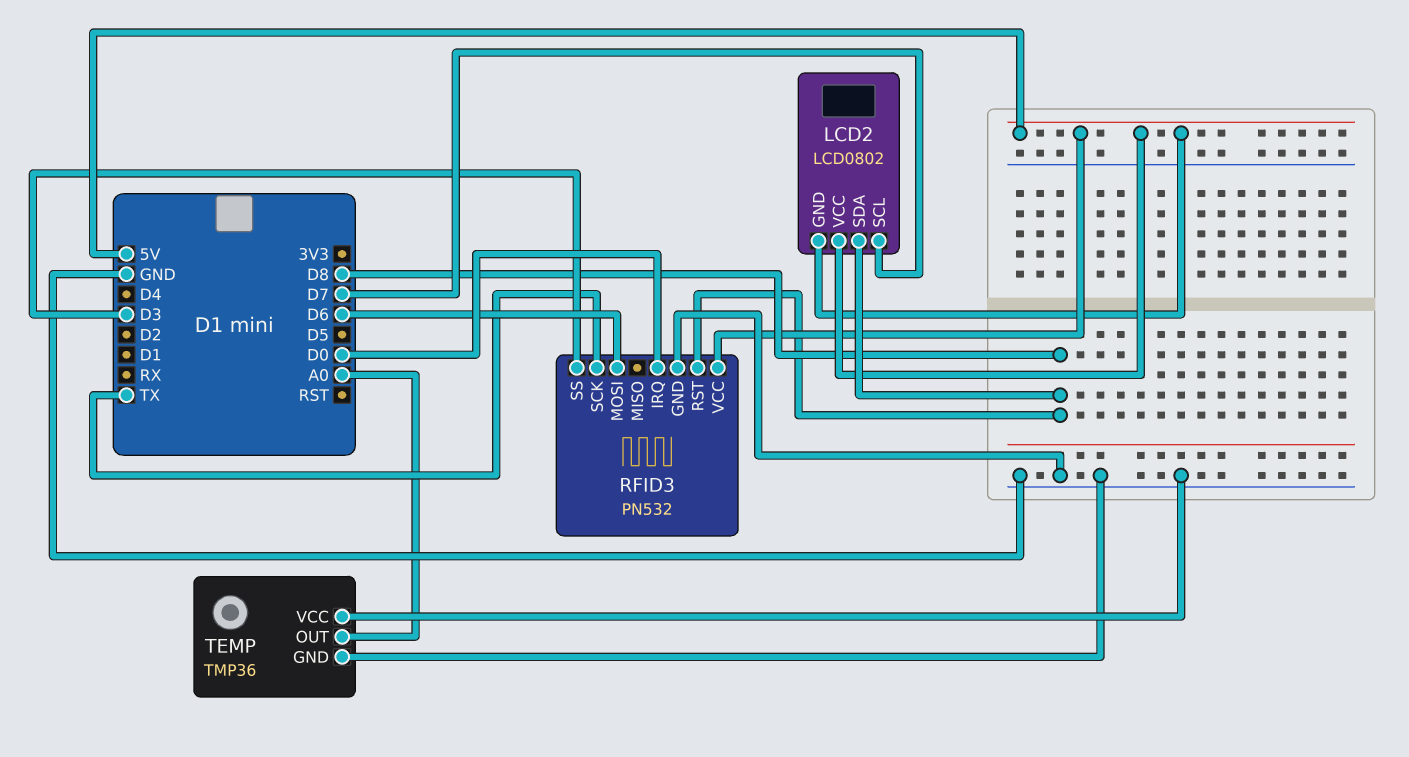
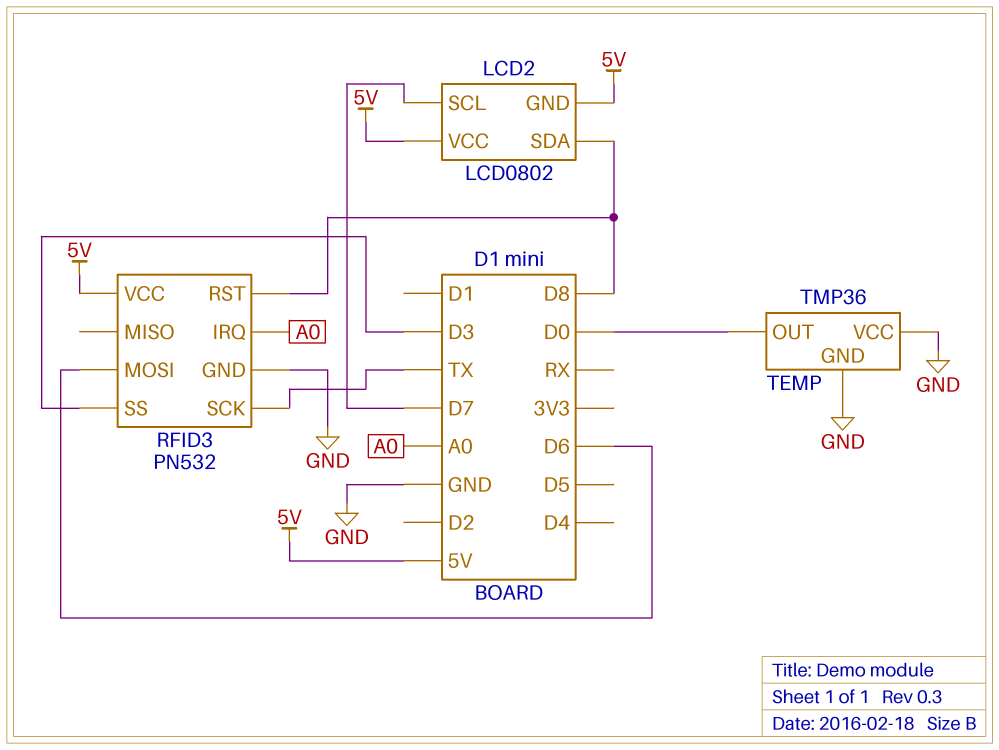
RFID3 pin IRQ: D0 -> A0
TEMP pin OUT: A0 -> D0

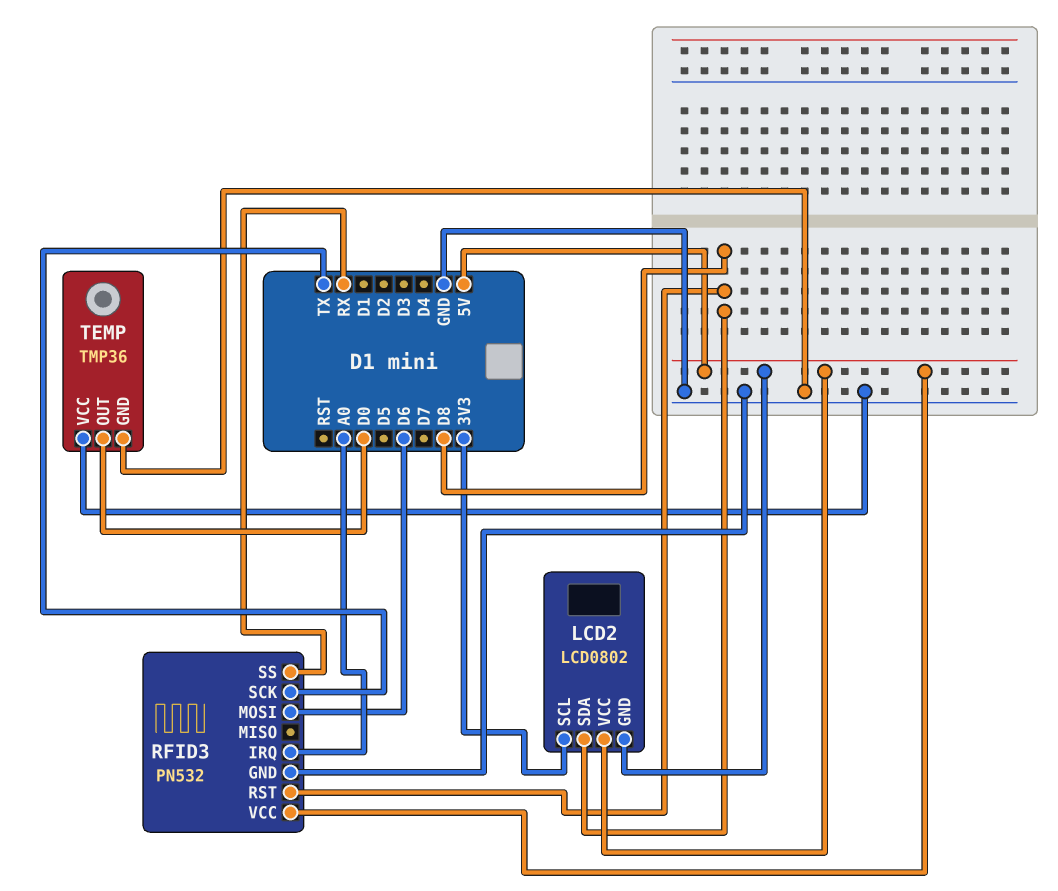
LCD2 pin SCL: D7 -> 3V3
RFID3 pin SS: D3 -> RX

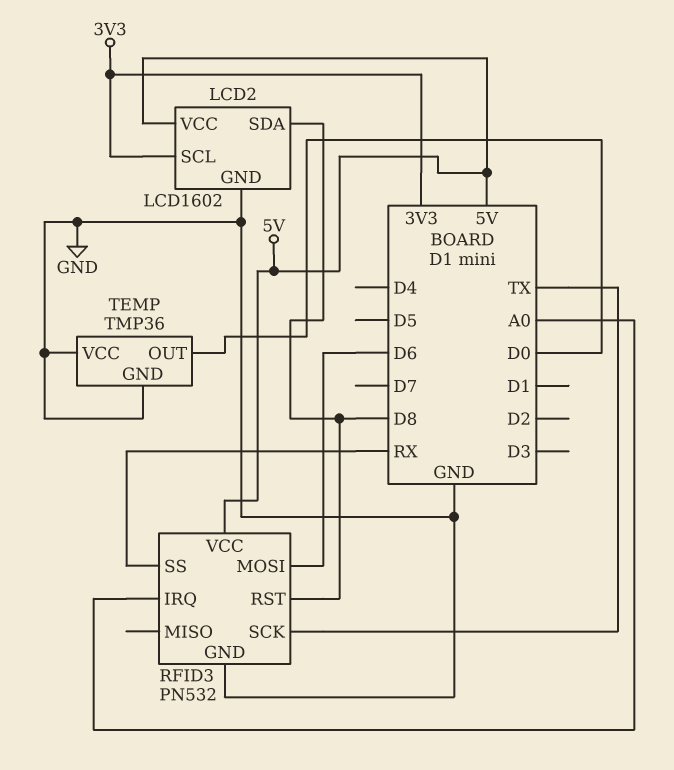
LCD2: LCD0802 -> LCD1602
LCD2 pin GND: 5V -> GND

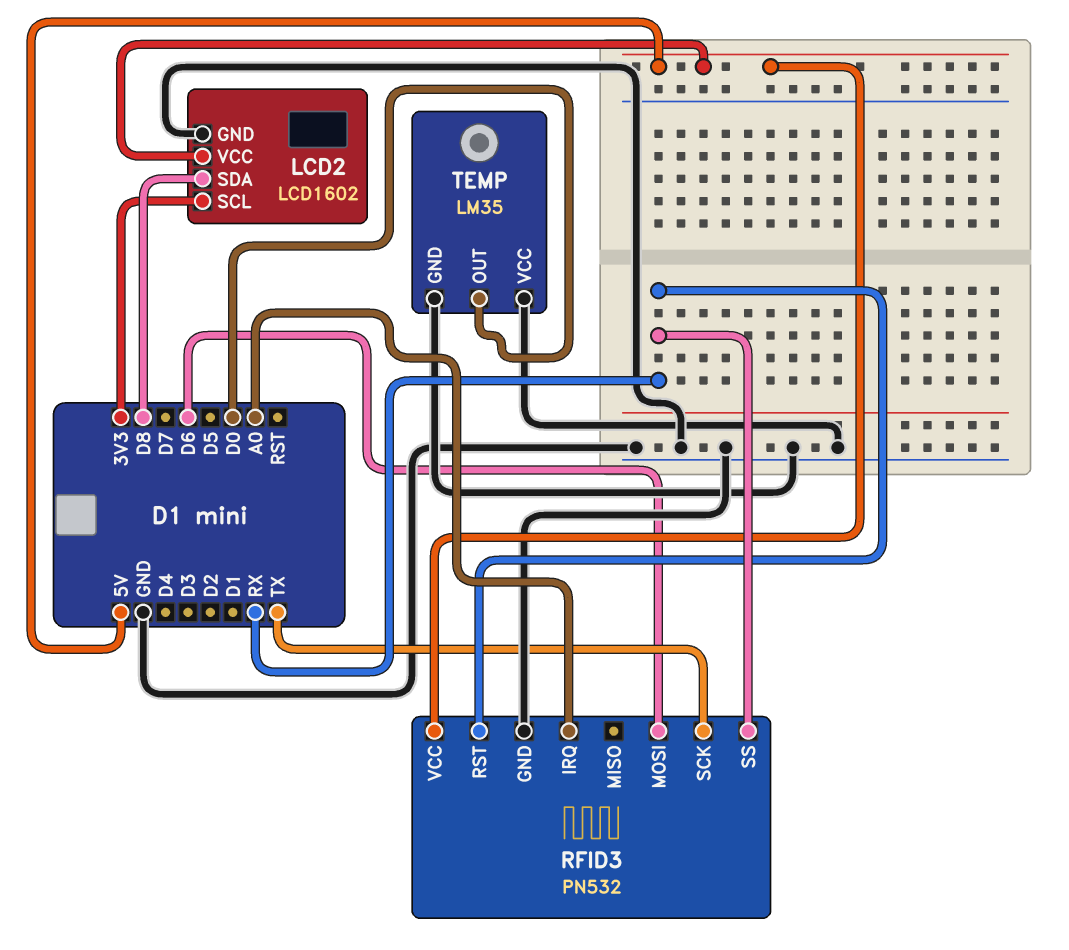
RFID3 pin RST: D8 -> RX
TEMP: TMP36 -> LM35

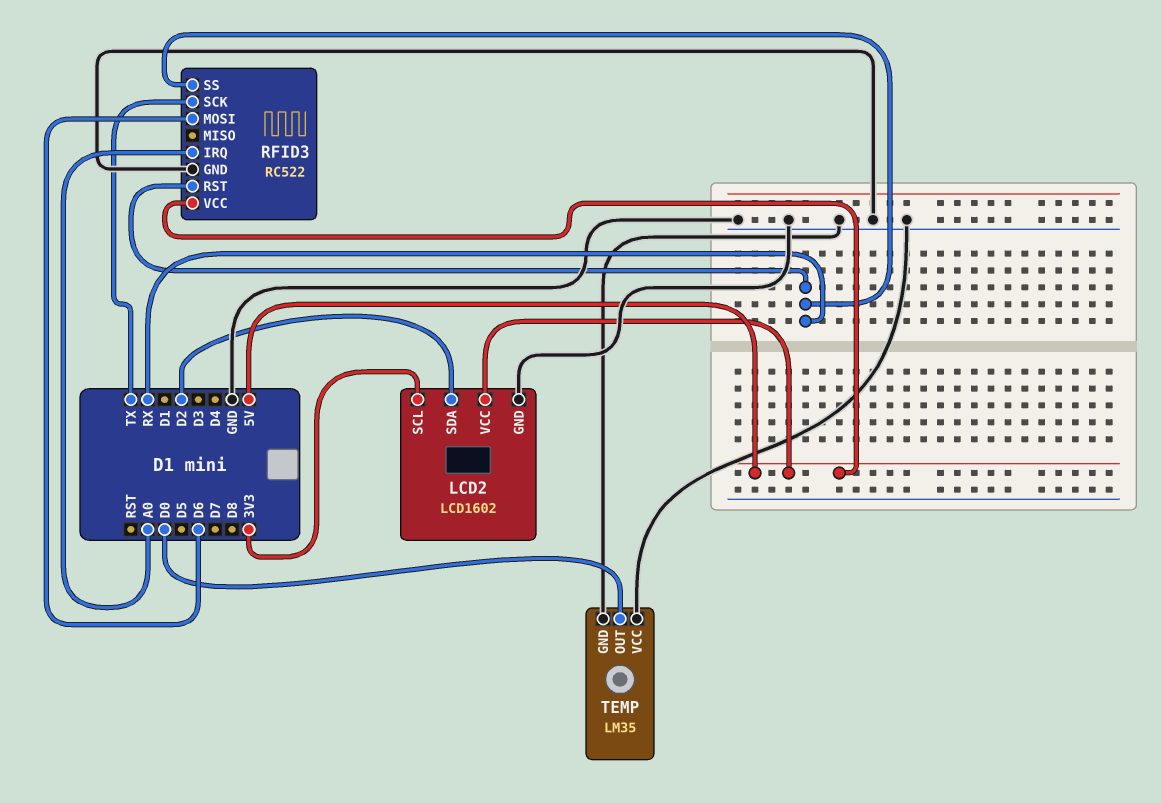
LCD2 pin SDA: D8 -> D2
RFID3: PN532 -> RC522

